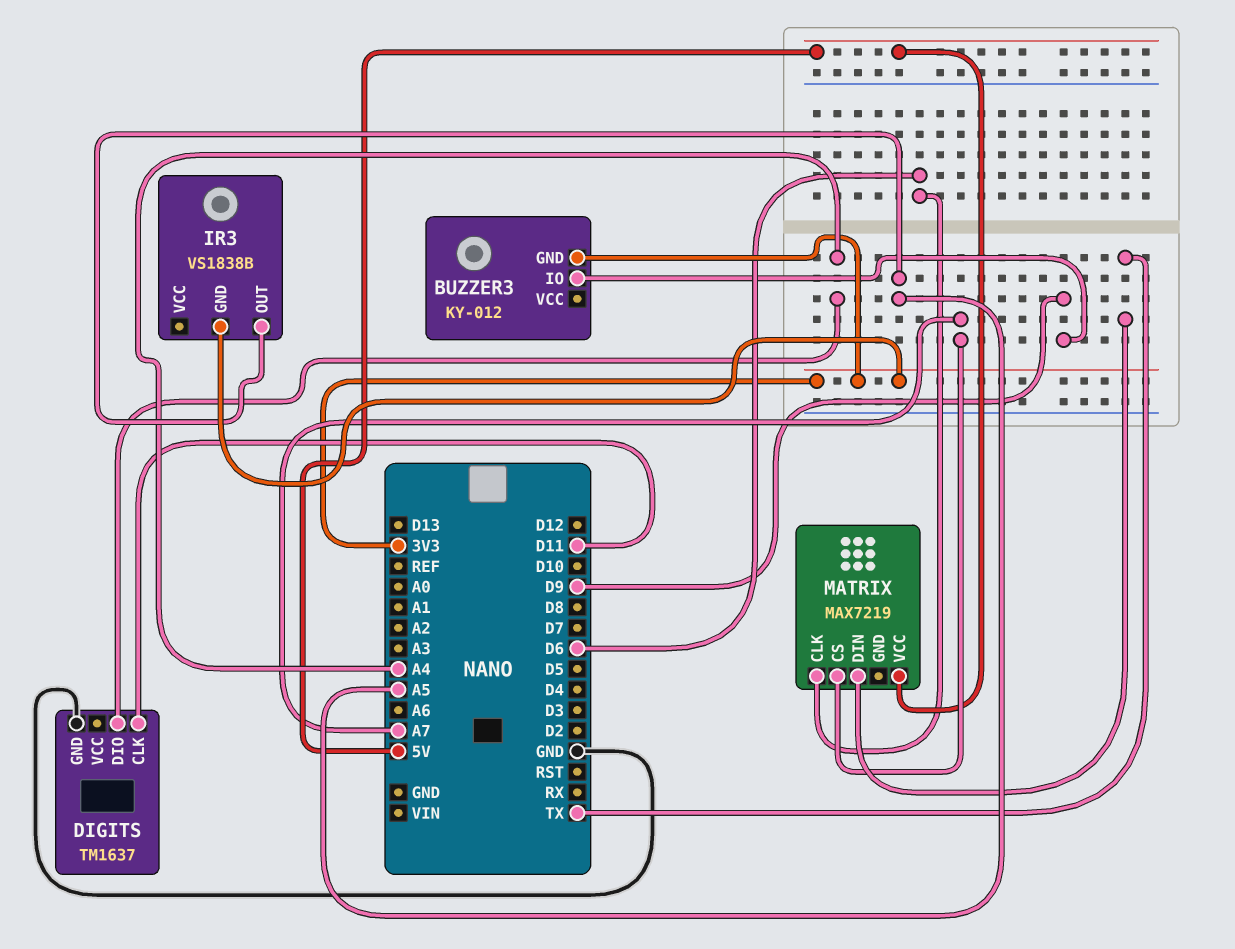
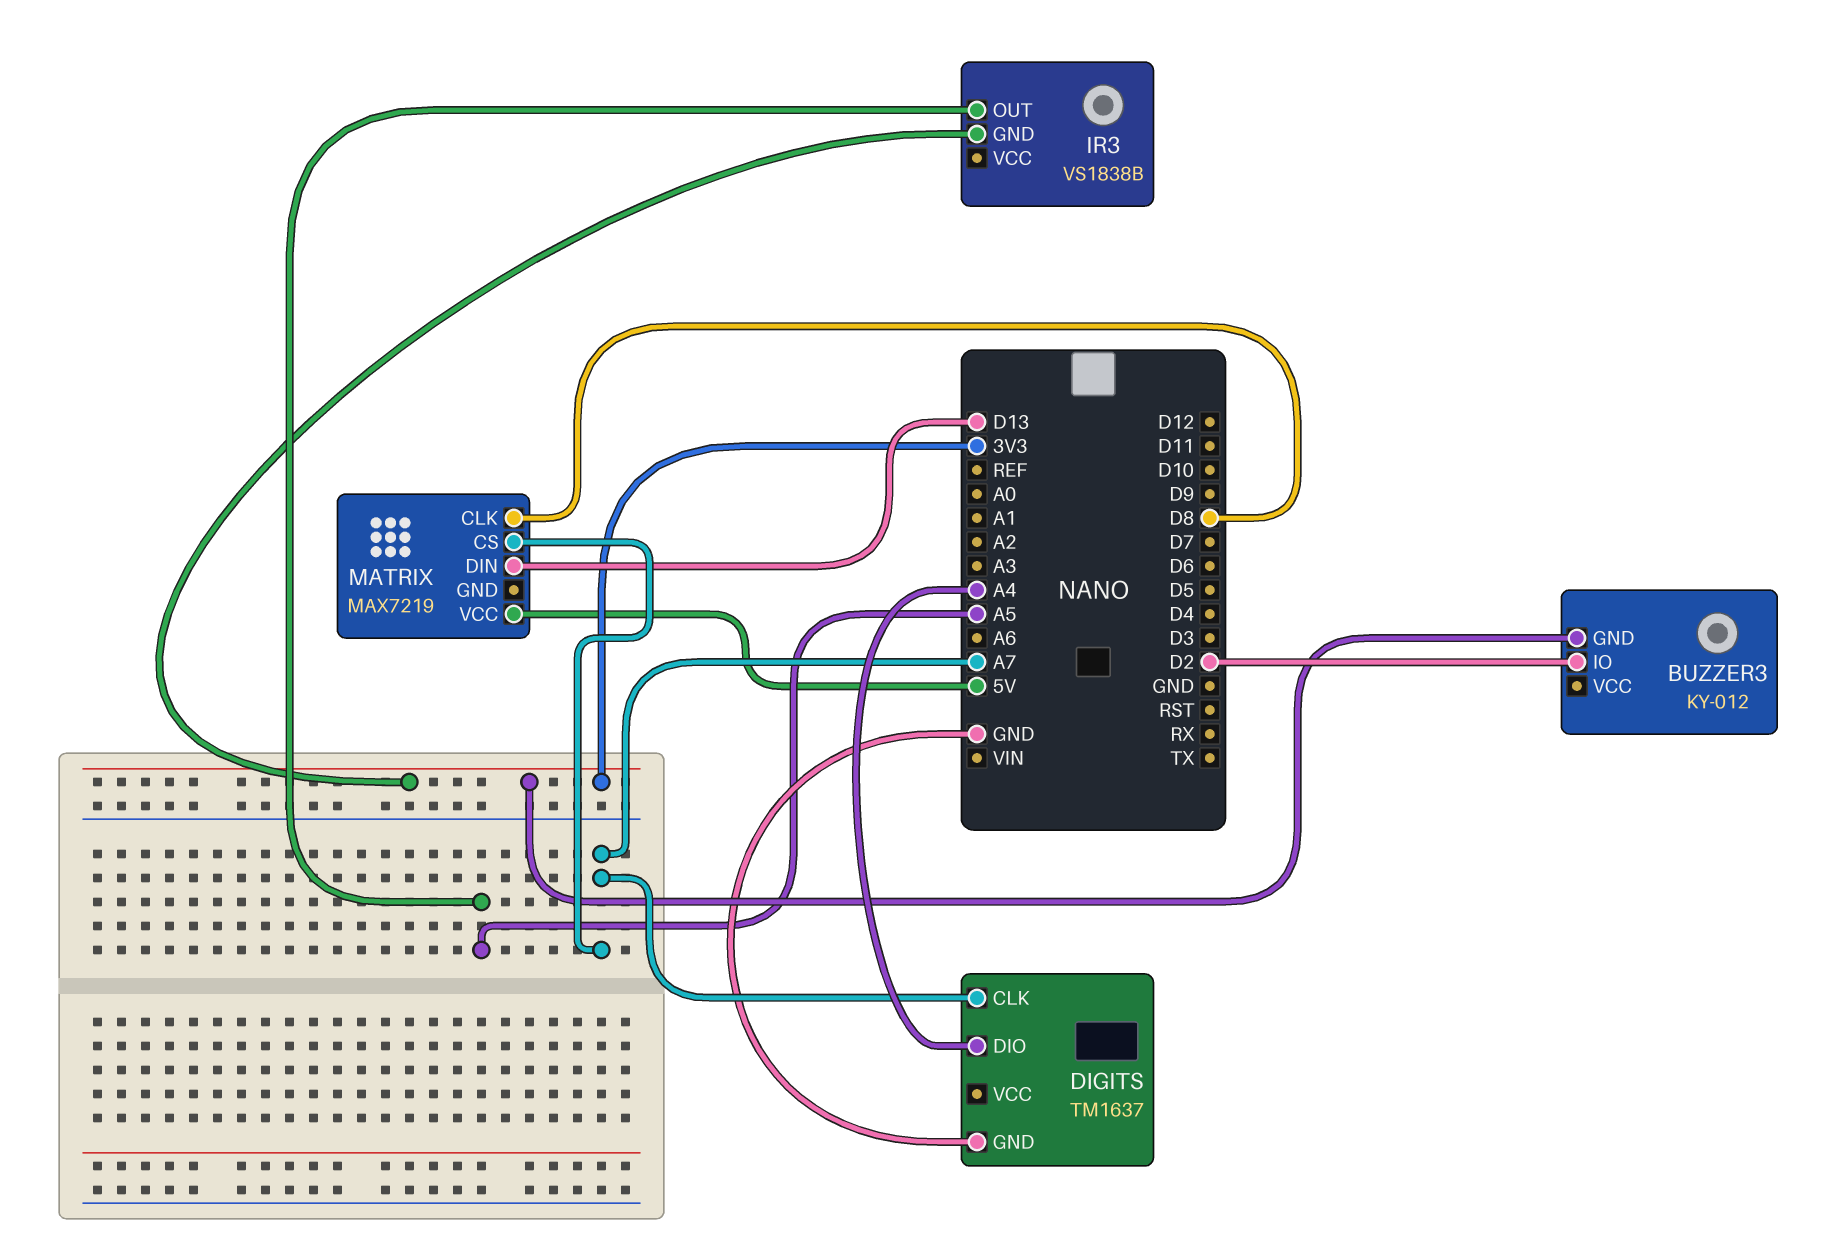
BUZZER3 pin IO: D9 -> D2
DIGITS pin CLK: D11 -> A7
MATRIX pin CLK: D6 -> D8
MATRIX pin DIN: TX -> D13

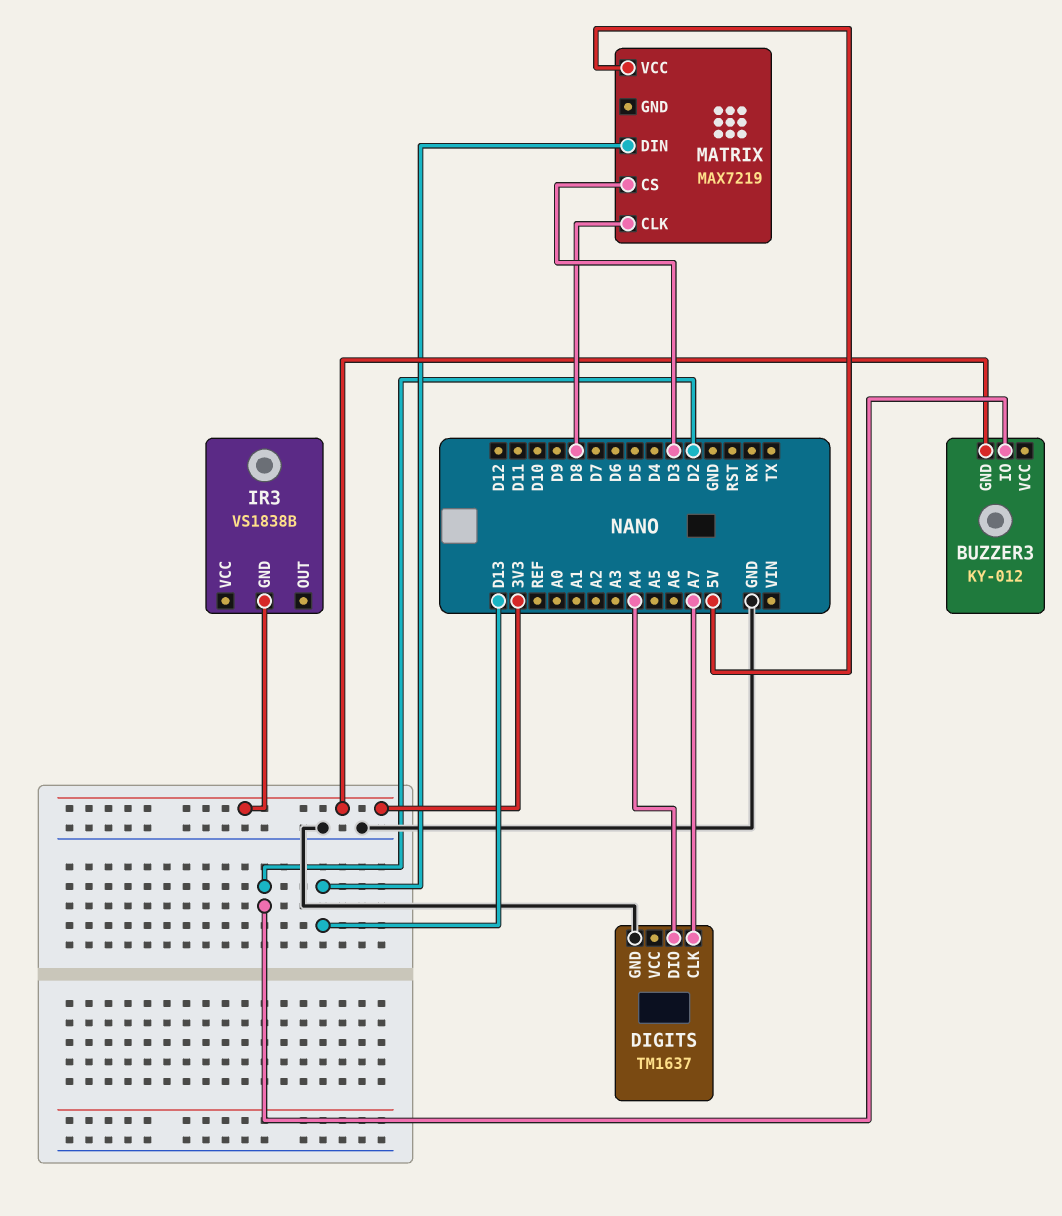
IR3 pin OUT: A5 -> none
MATRIX pin CS: A7 -> D3

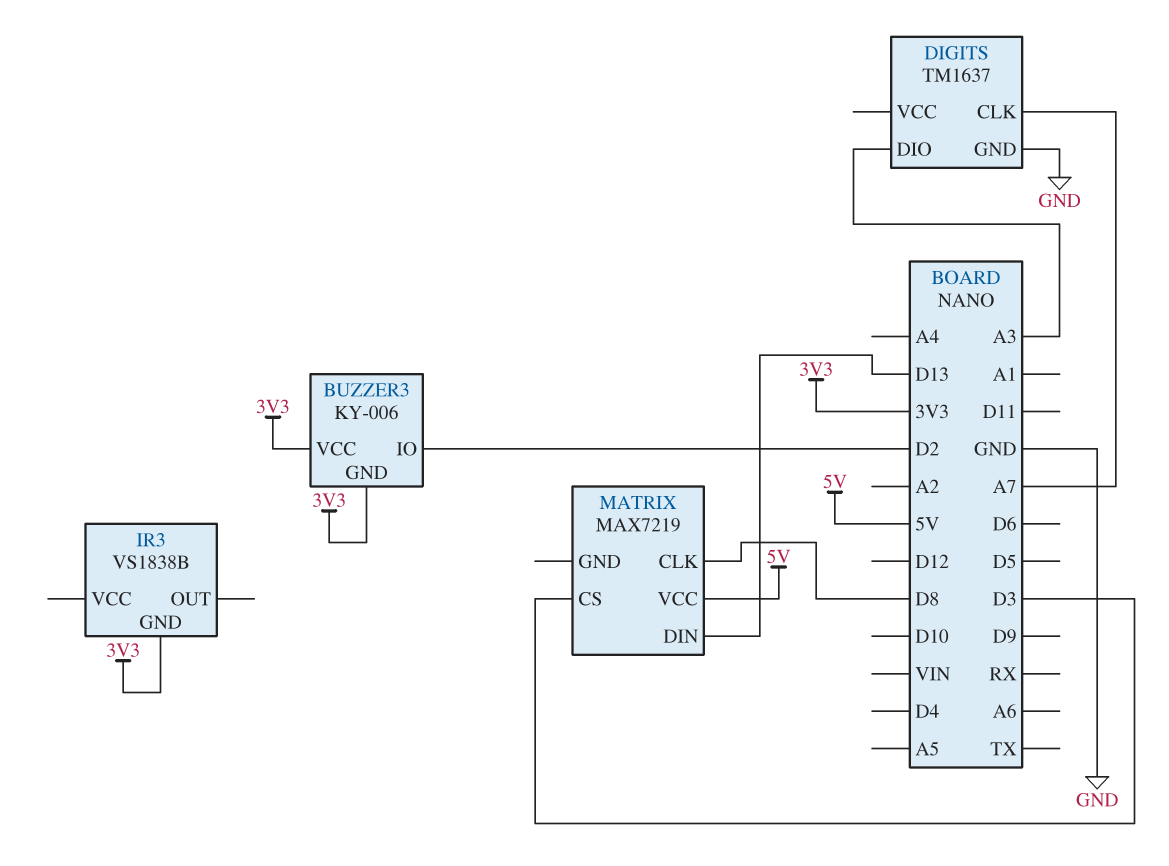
BUZZER3: KY-012 -> KY-006
BUZZER3 pin VCC: none -> 3V3
DIGITS pin DIO: A4 -> A3

